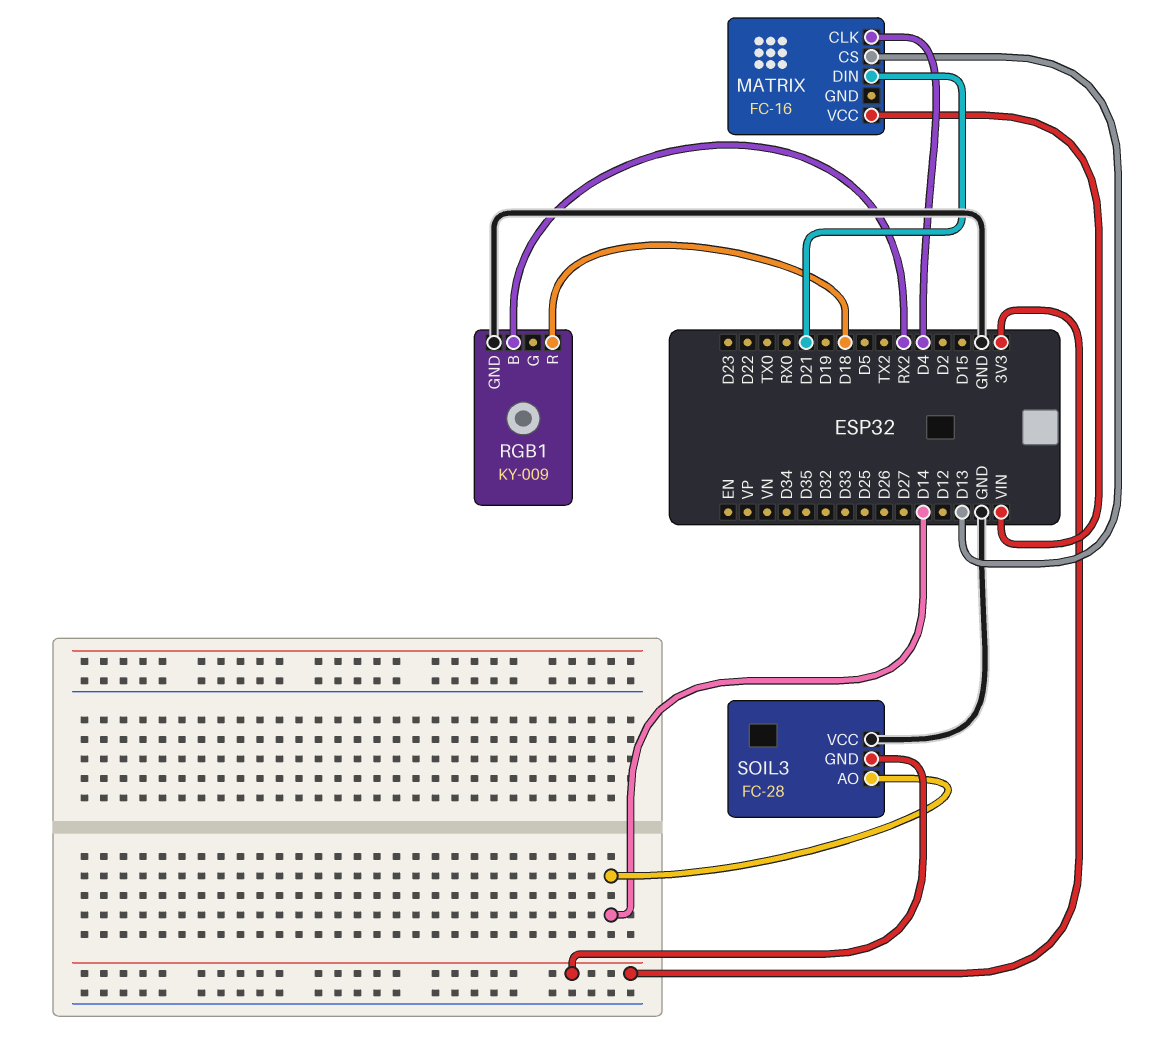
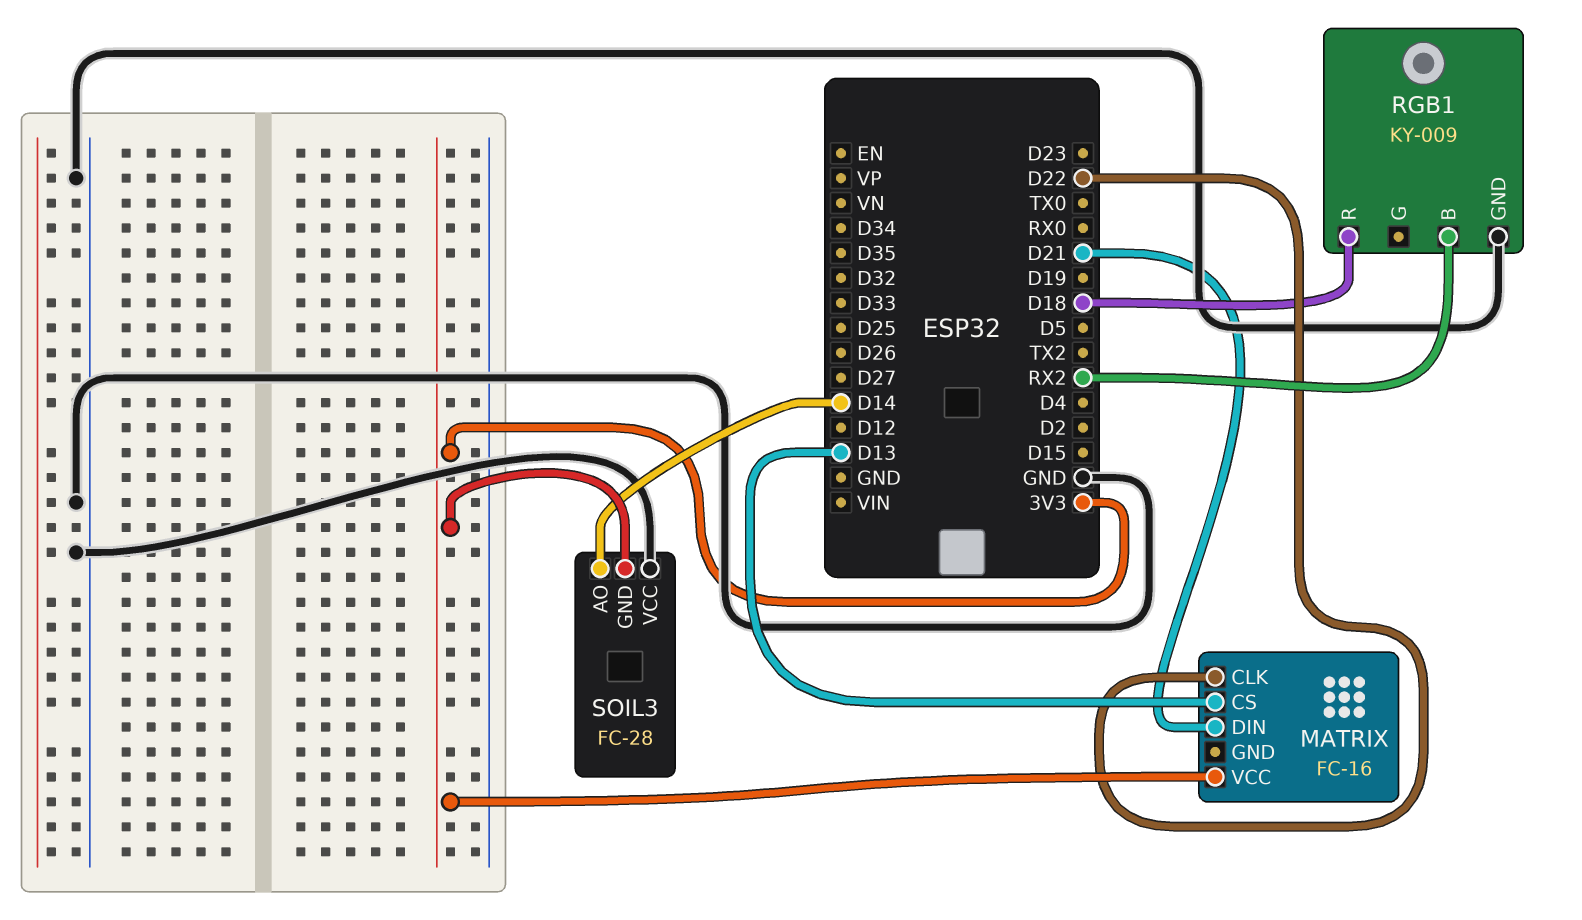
MATRIX pin CLK: D4 -> D22
MATRIX pin VCC: VIN -> 3V3

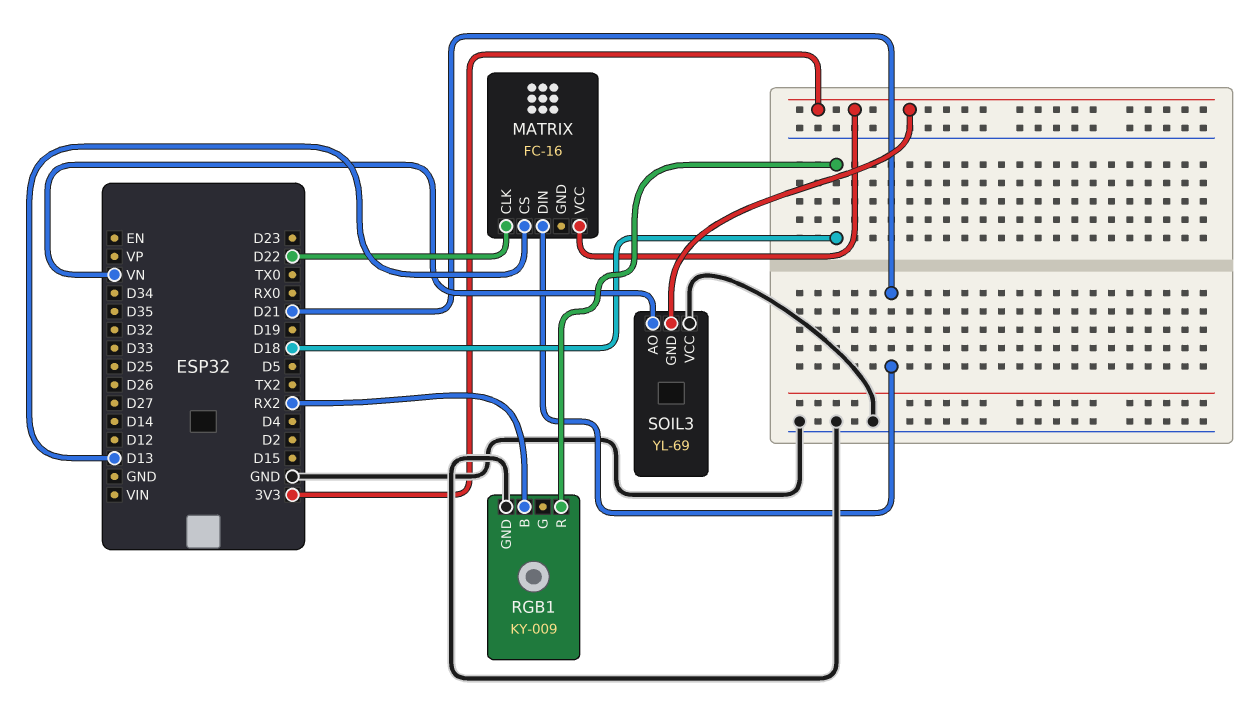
SOIL3: FC-28 -> YL-69
SOIL3 pin AO: D14 -> VN

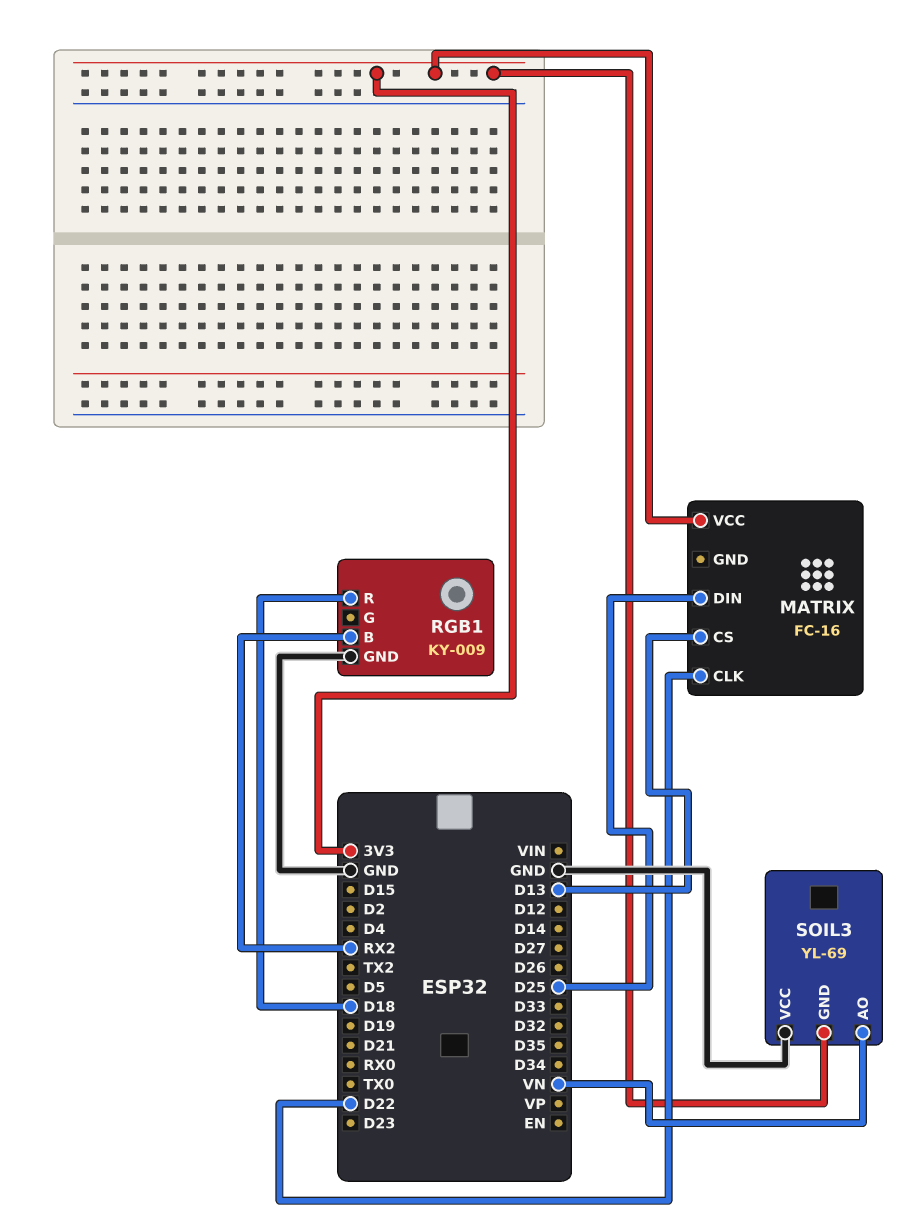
MATRIX pin DIN: D21 -> D25

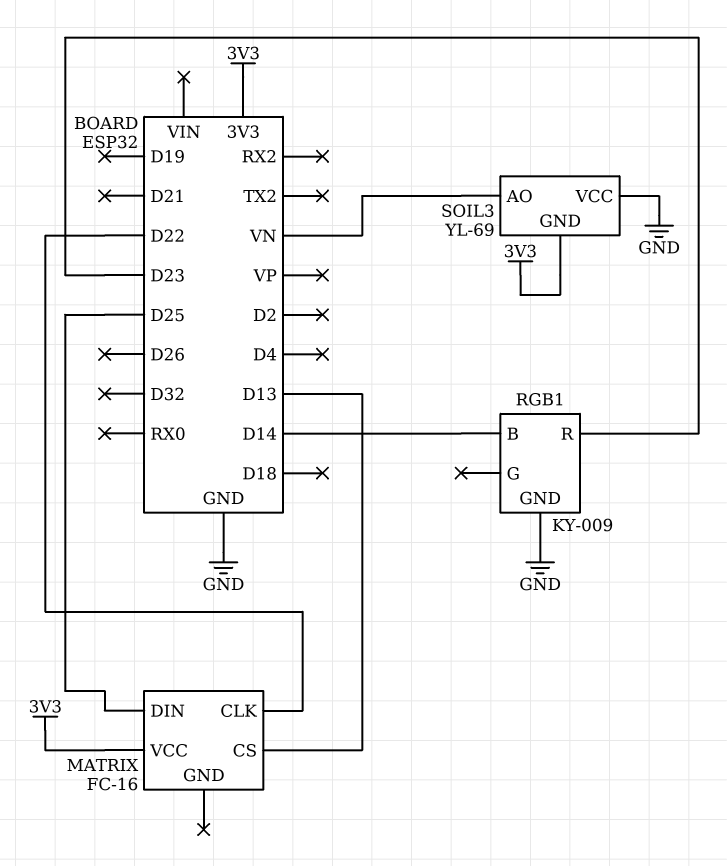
RGB1 pin B: RX2 -> D14
RGB1 pin R: D18 -> D23

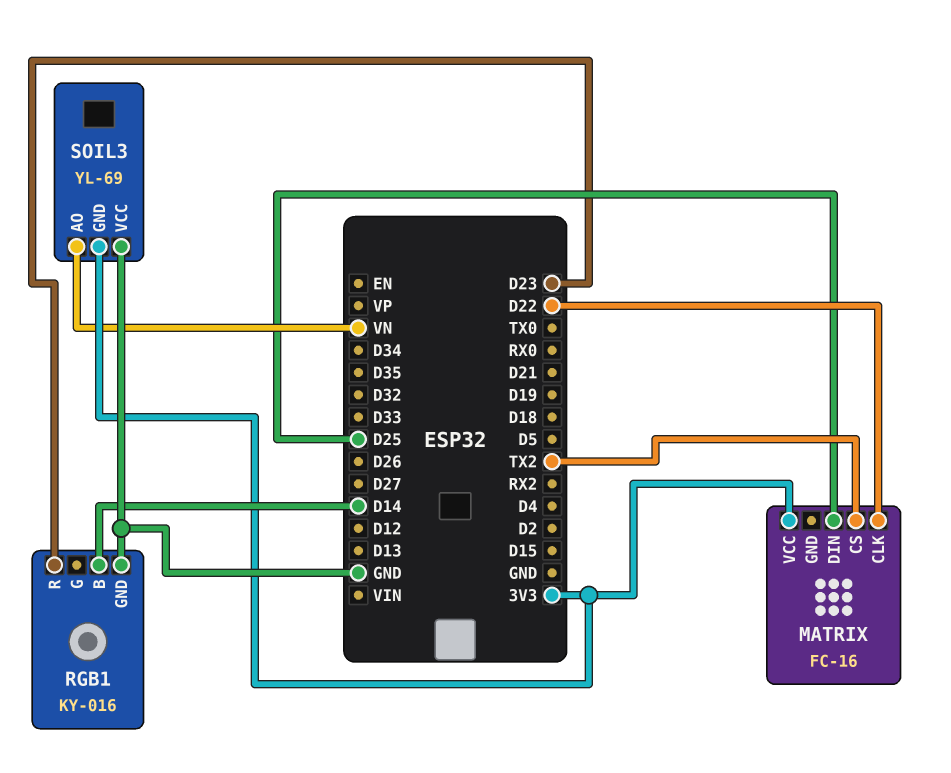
MATRIX pin CS: D13 -> TX2
RGB1: KY-009 -> KY-016

